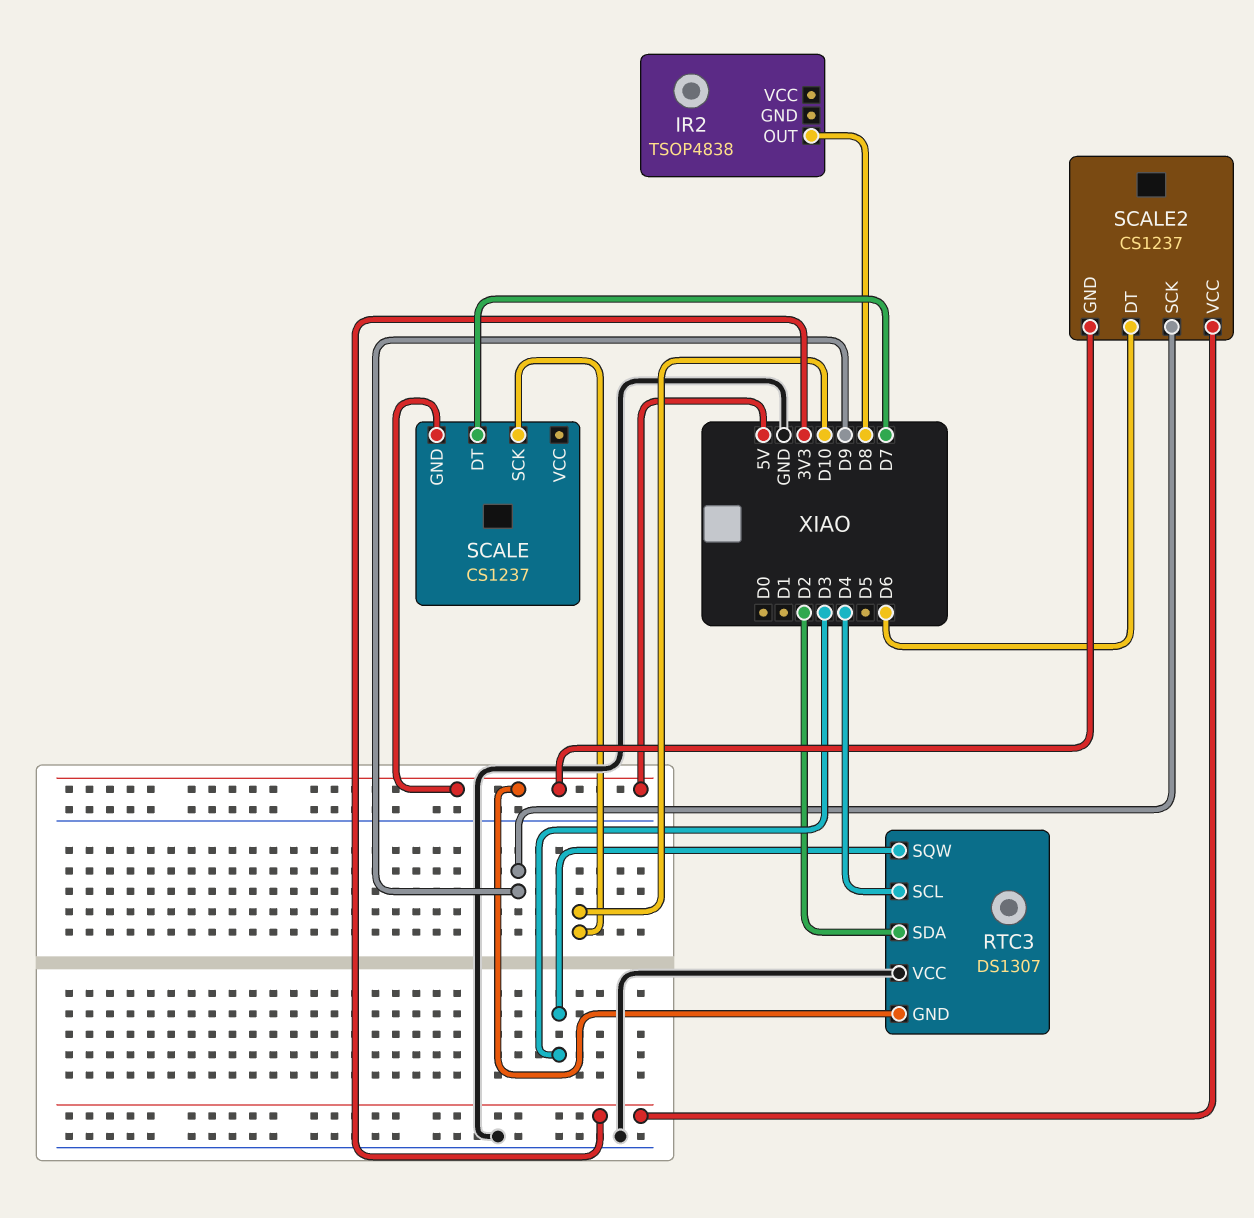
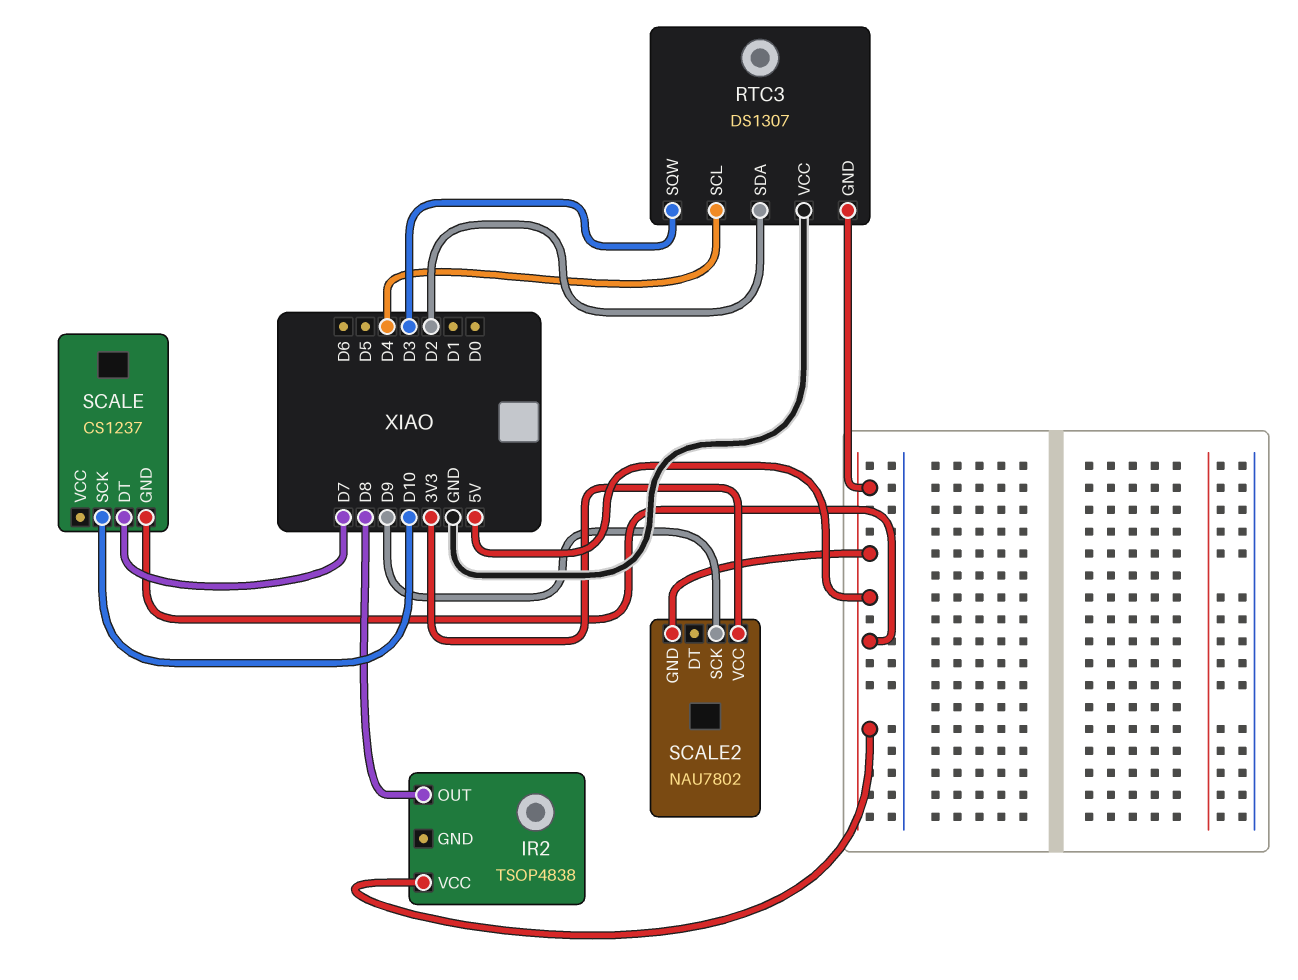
IR2 pin VCC: none -> 5V
SCALE2: CS1237 -> NAU7802
SCALE2 pin DT: D6 -> none

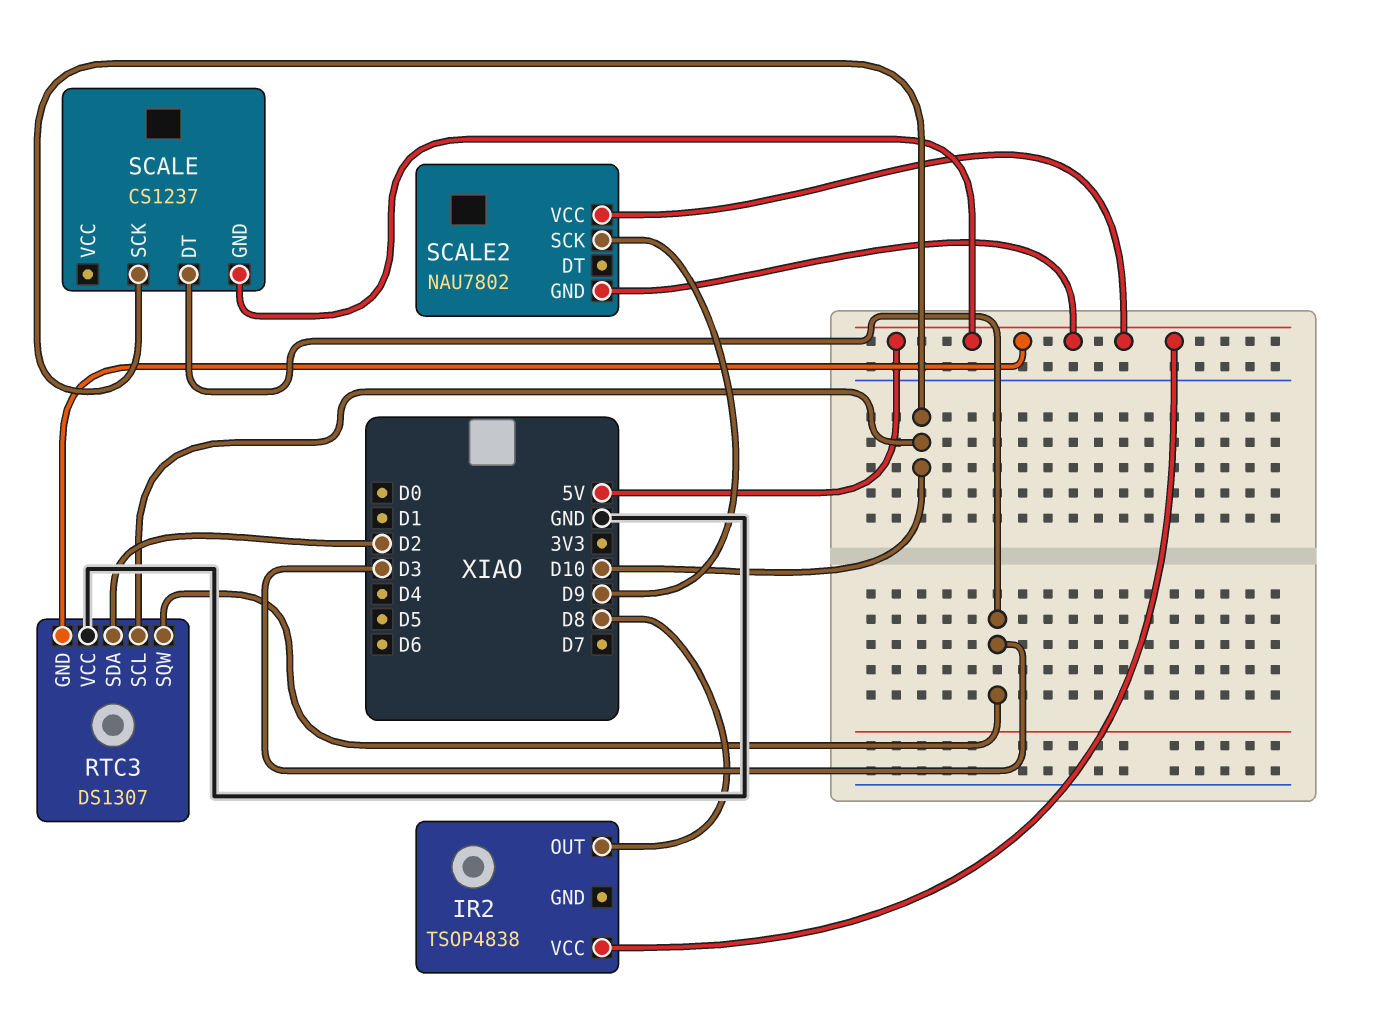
RTC3 pin SCL: D4 -> D10
SCALE pin DT: D7 -> D3
SCALE2 pin VCC: 3V3 -> 5V

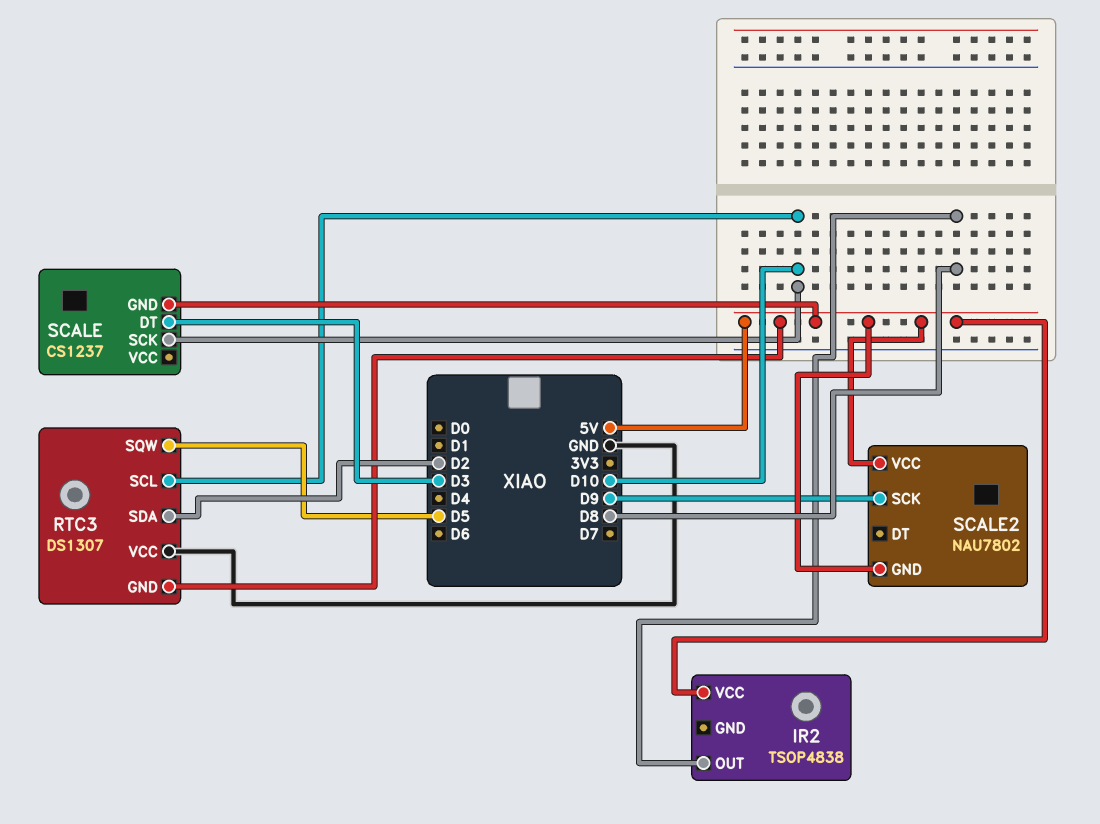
RTC3 pin SQW: D3 -> D5

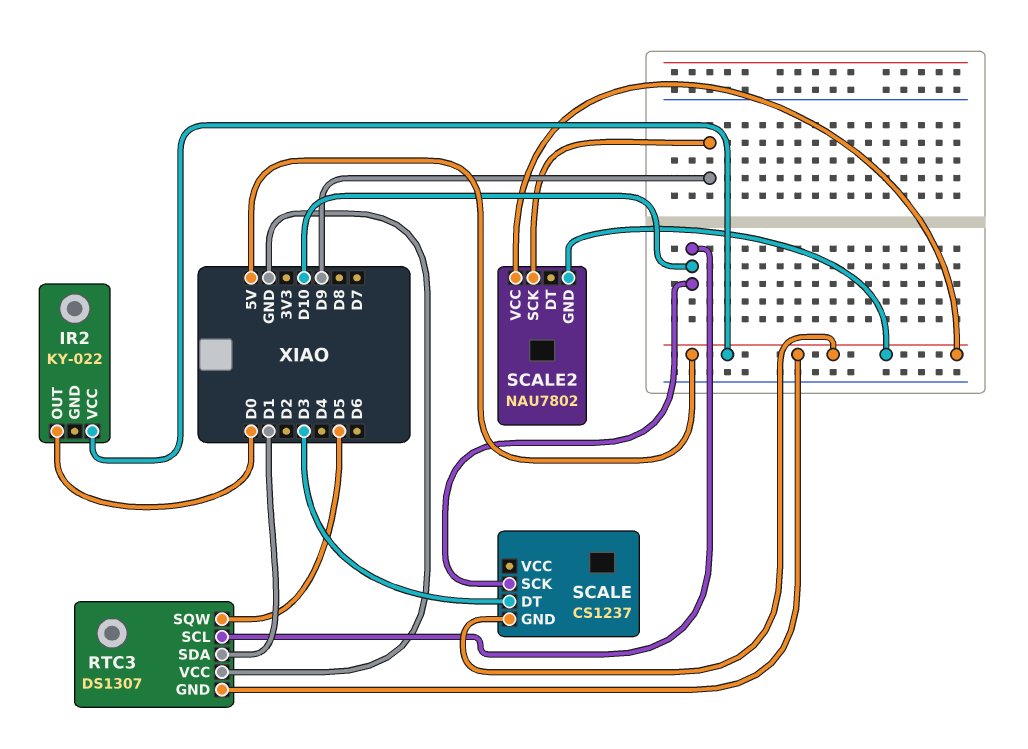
IR2: TSOP4838 -> KY-022
IR2 pin OUT: D8 -> D0
RTC3 pin SDA: D2 -> D1

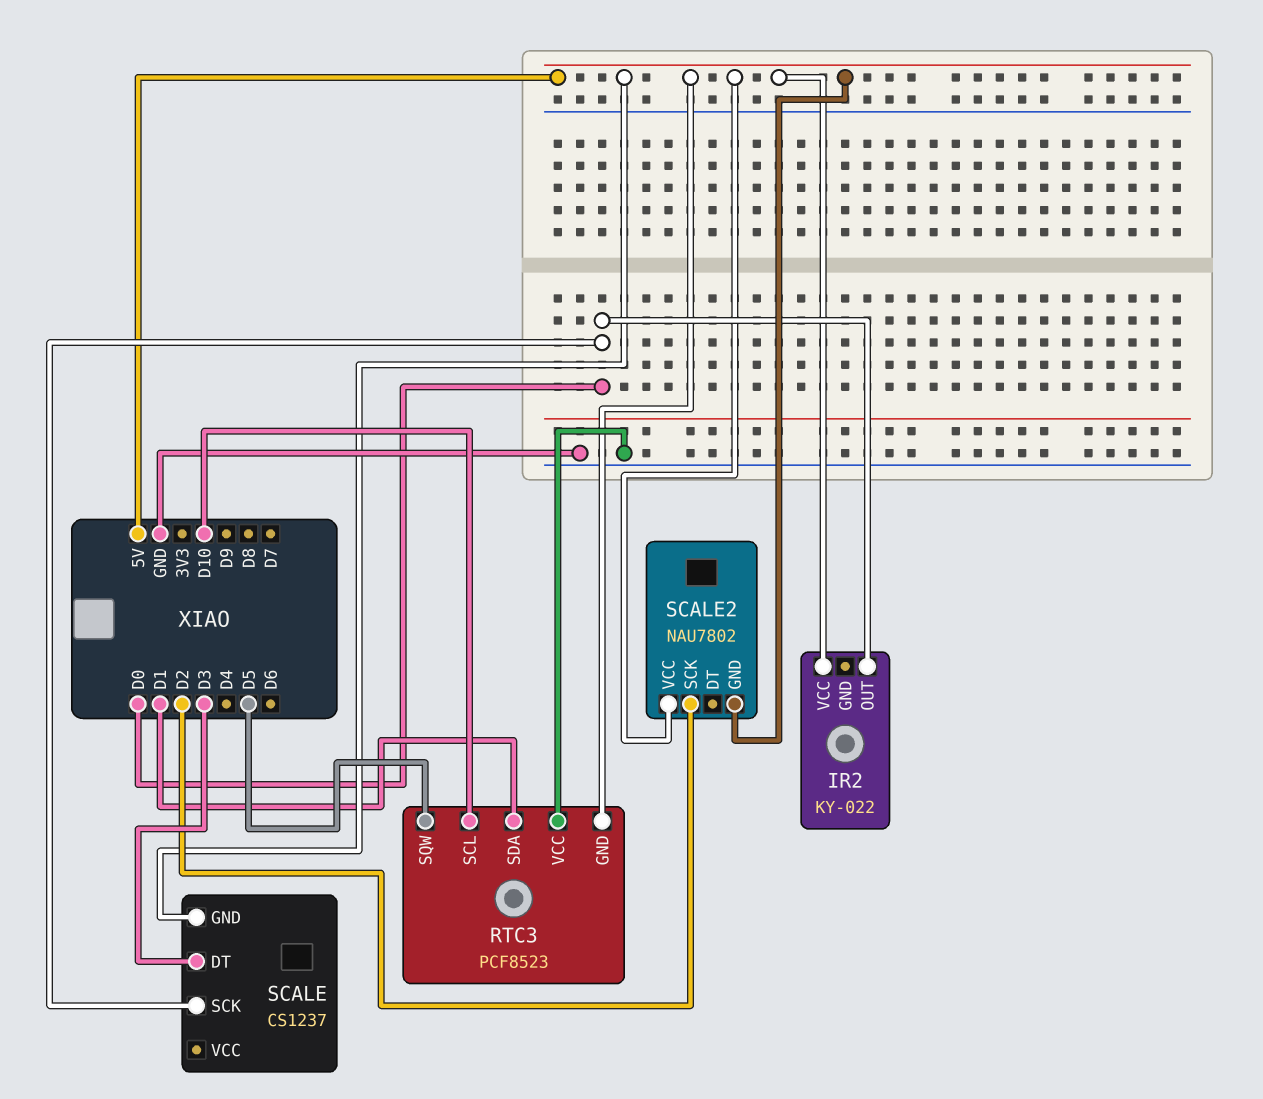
RTC3: DS1307 -> PCF8523
SCALE pin SCK: D10 -> D0
SCALE2 pin SCK: D9 -> D2

